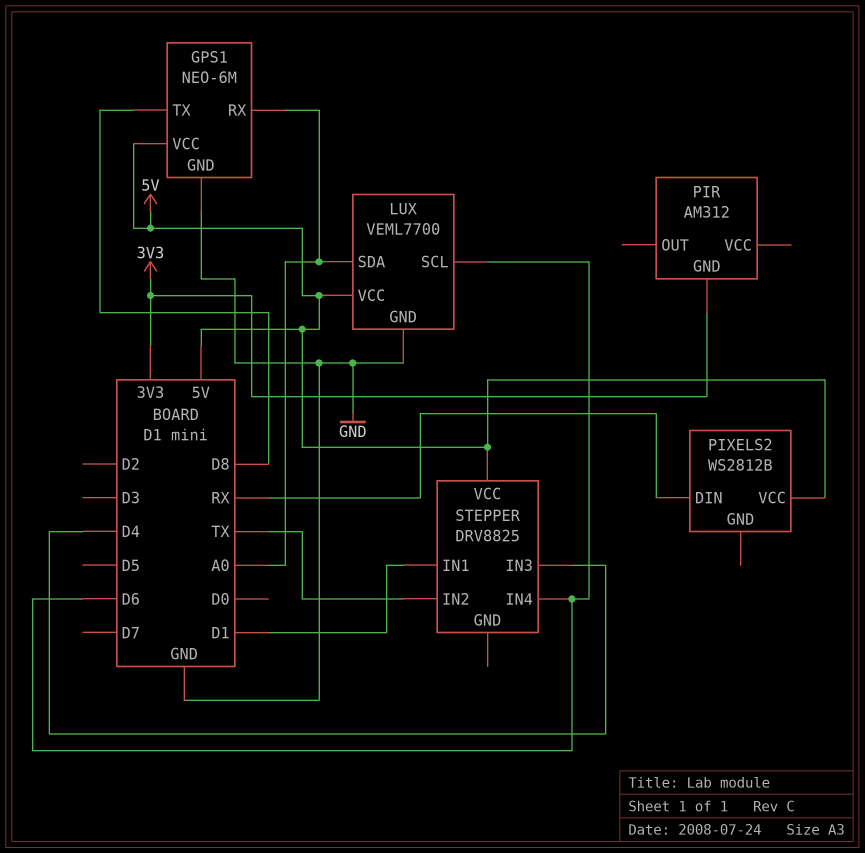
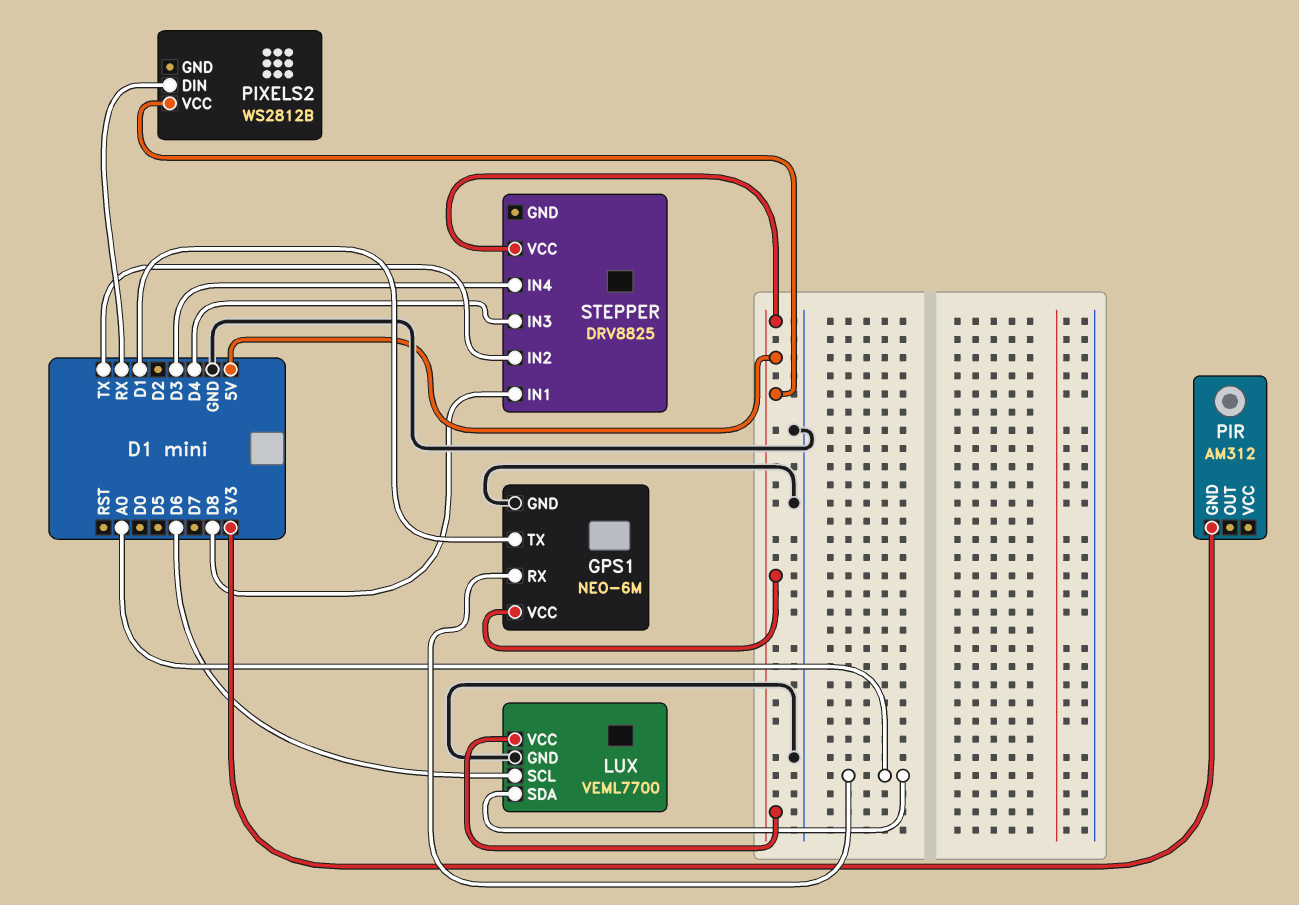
GPS1 pin TX: D8 -> D1
STEPPER pin IN1: D1 -> D8
STEPPER pin IN4: D6 -> D3

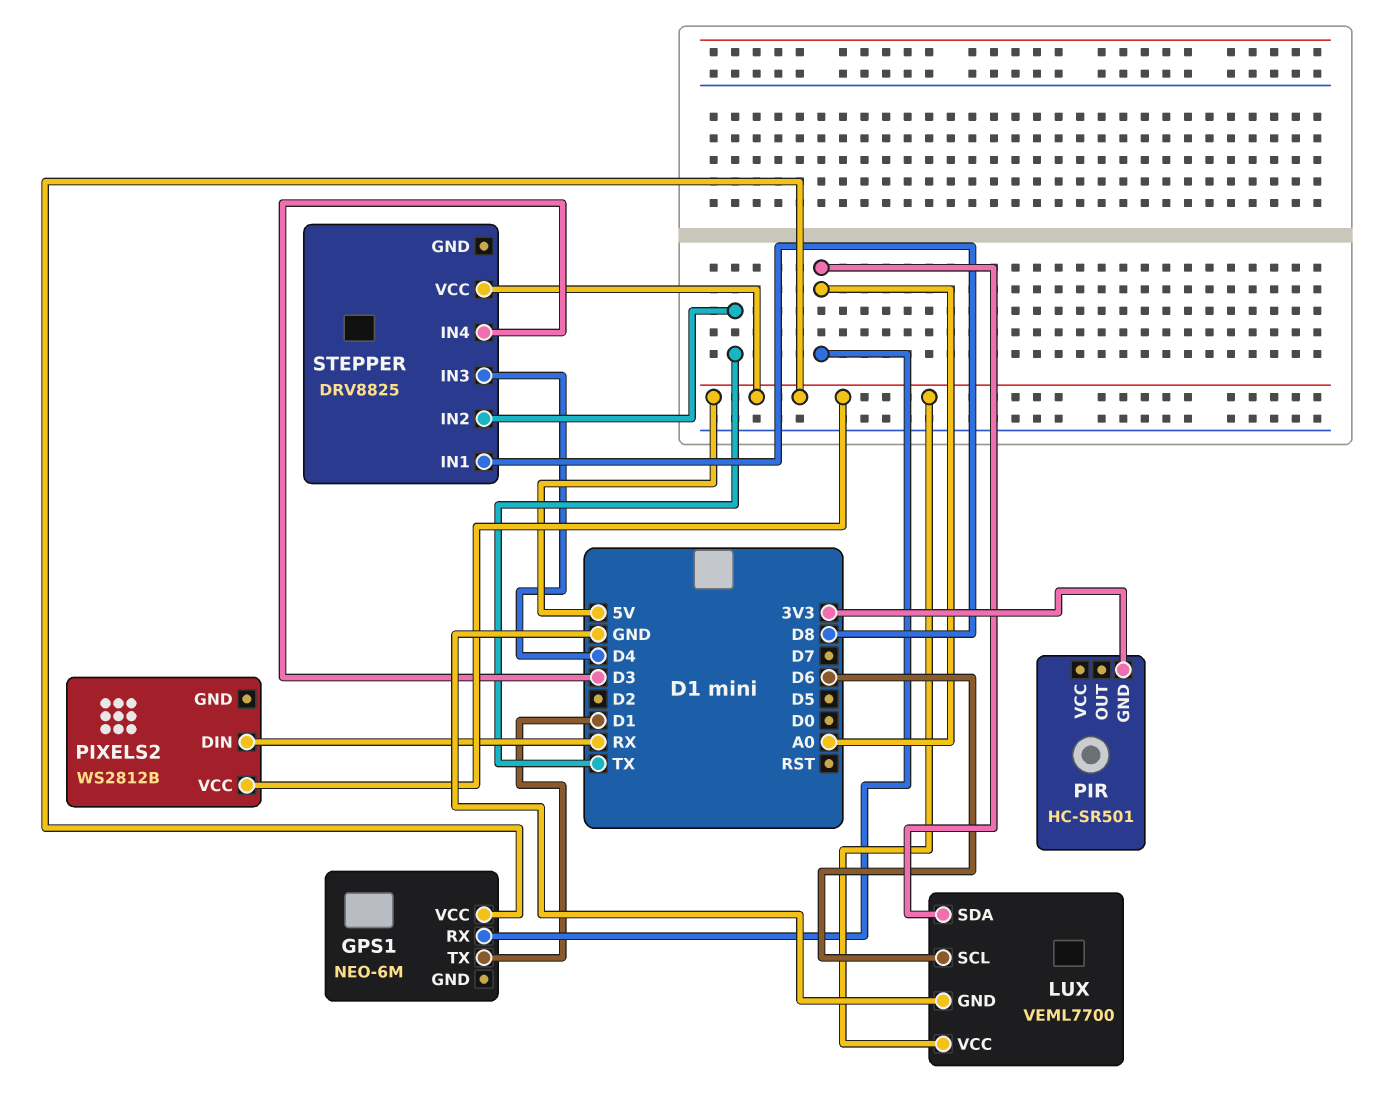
GPS1 pin GND: GND -> none
PIR: AM312 -> HC-SR501

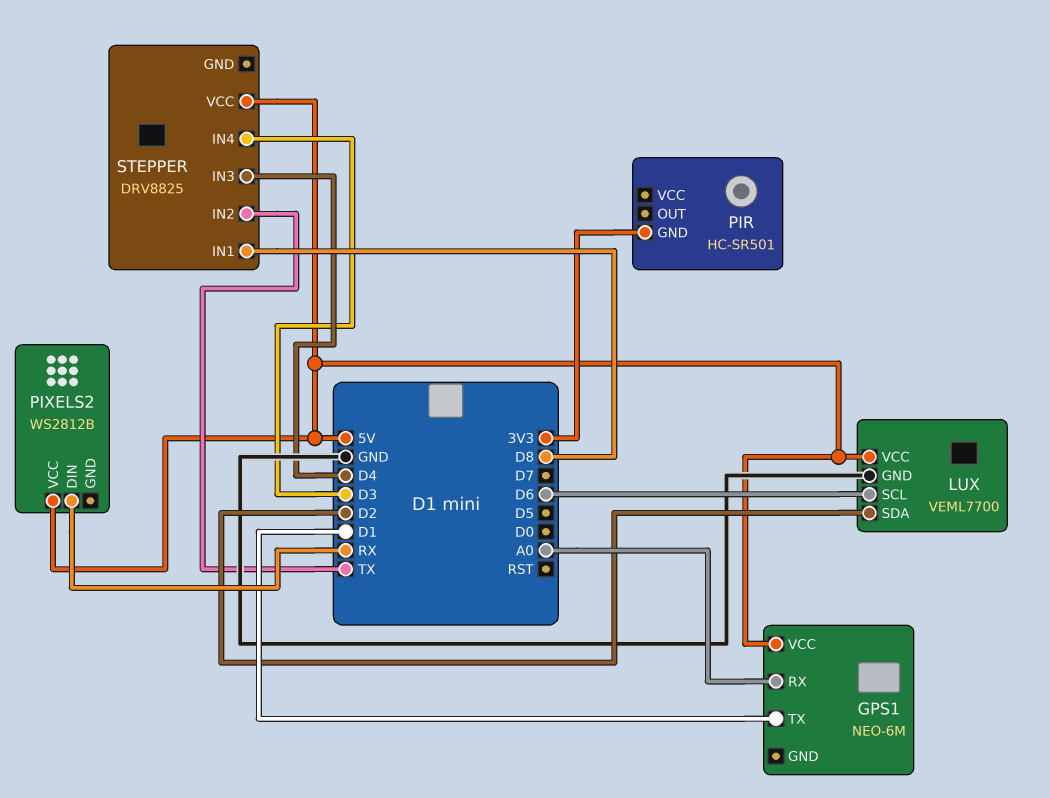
LUX pin SDA: A0 -> D2

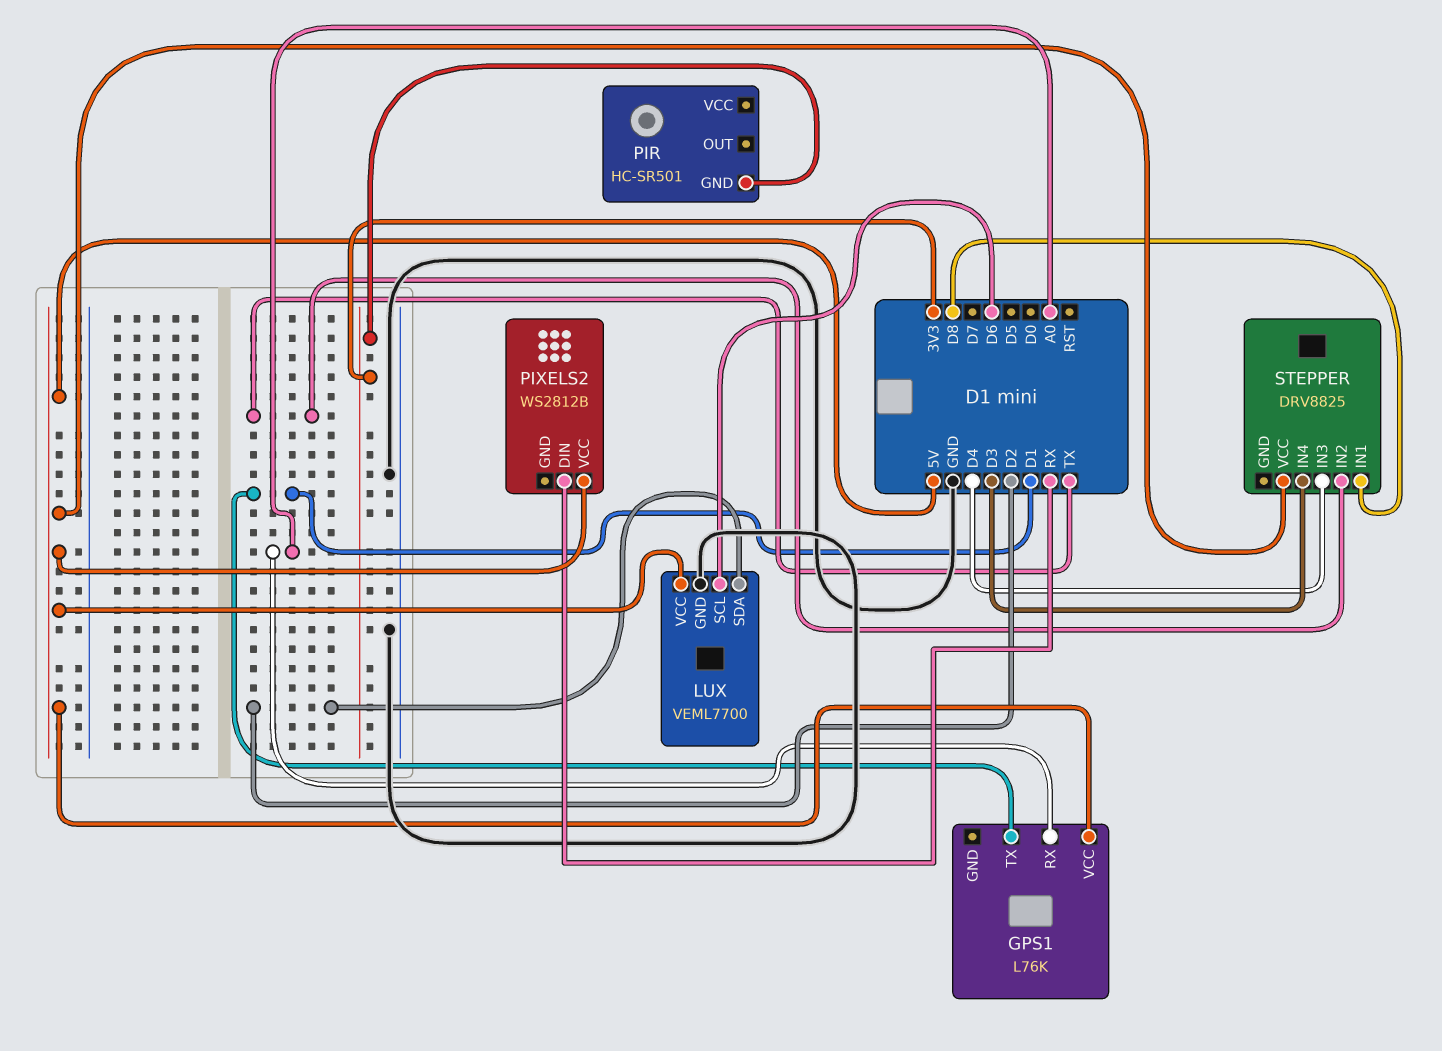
GPS1: NEO-6M -> L76K

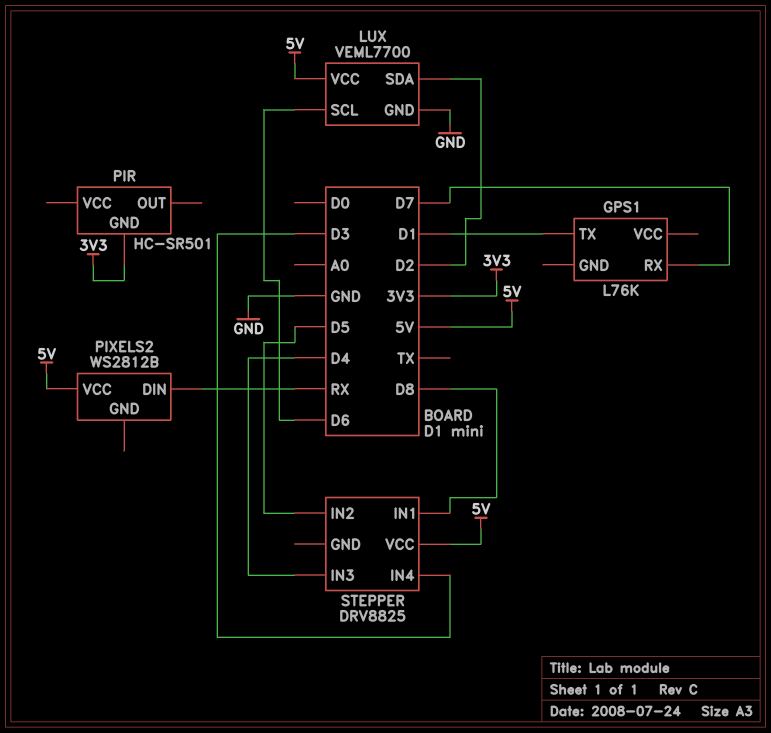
GPS1 pin RX: A0 -> D7
GPS1 pin VCC: 5V -> none
STEPPER pin IN2: TX -> D5

